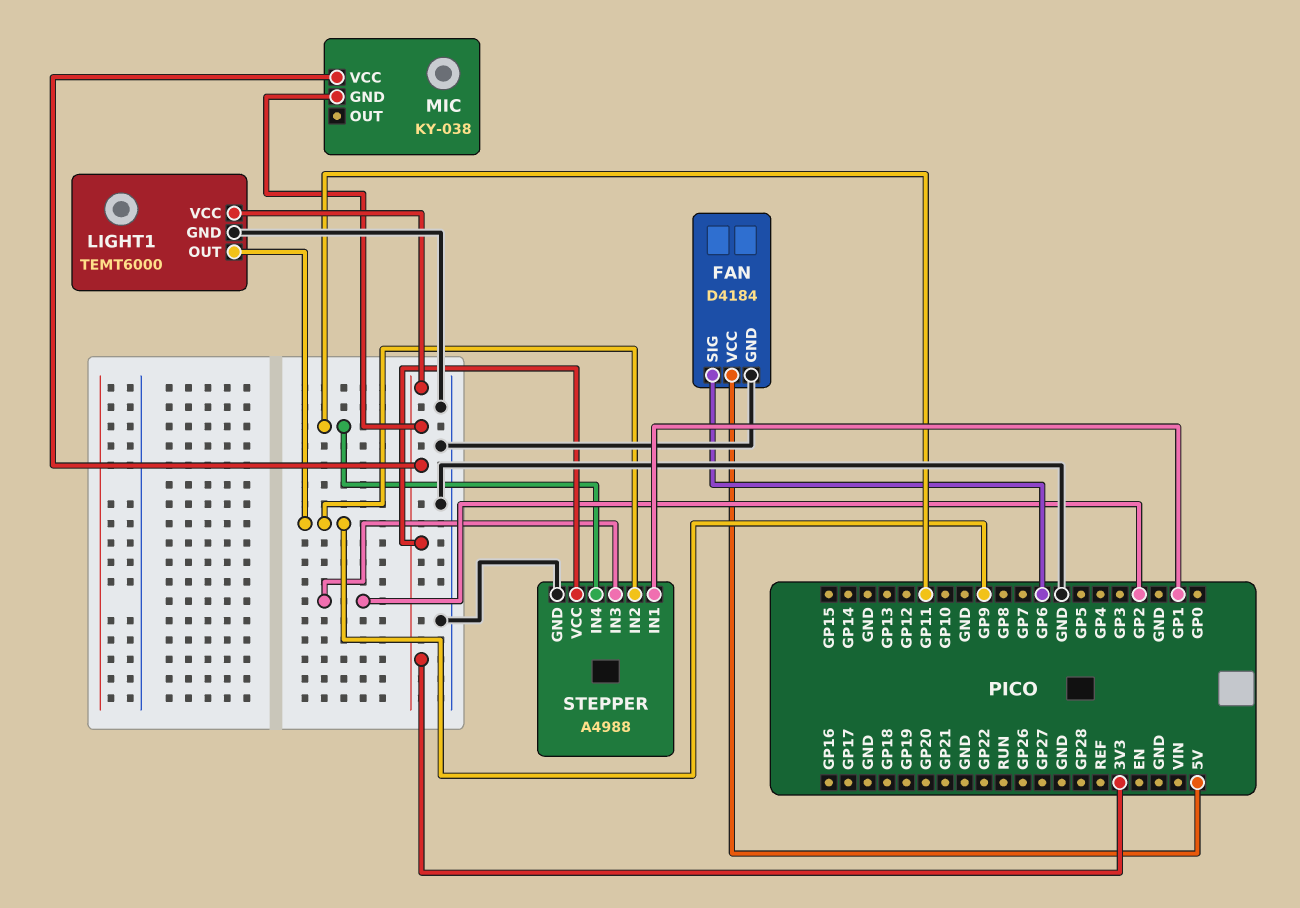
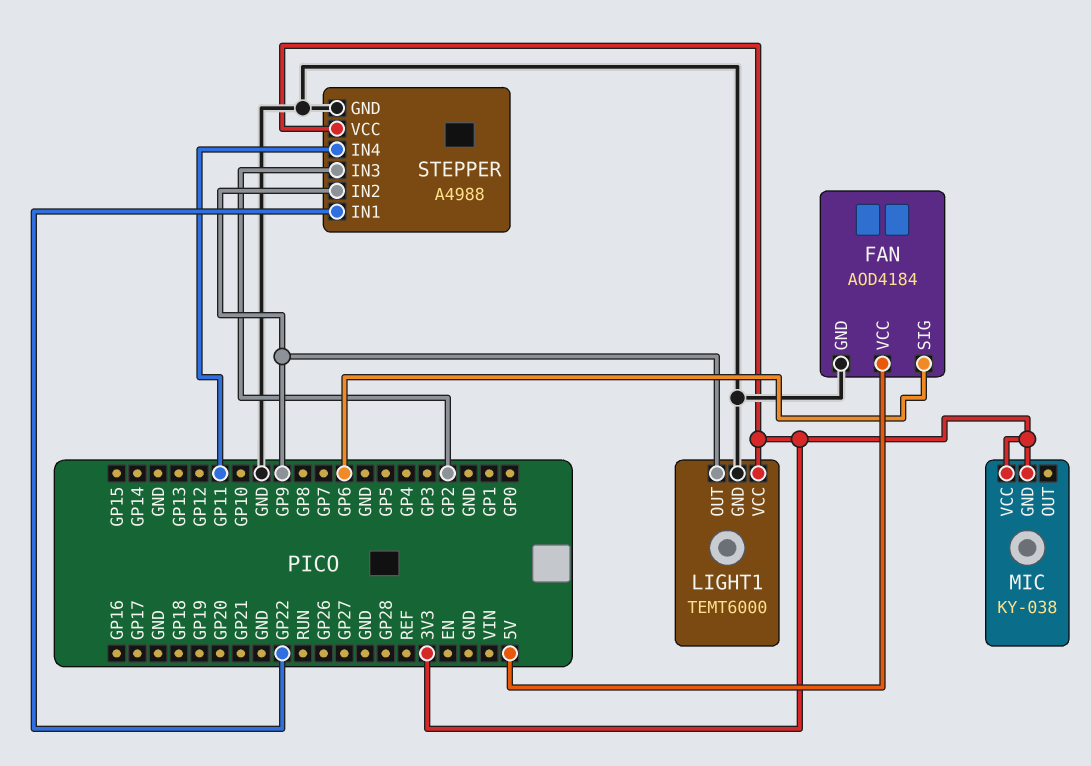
FAN: D4184 -> AOD4184
STEPPER pin IN1: GP1 -> GP22

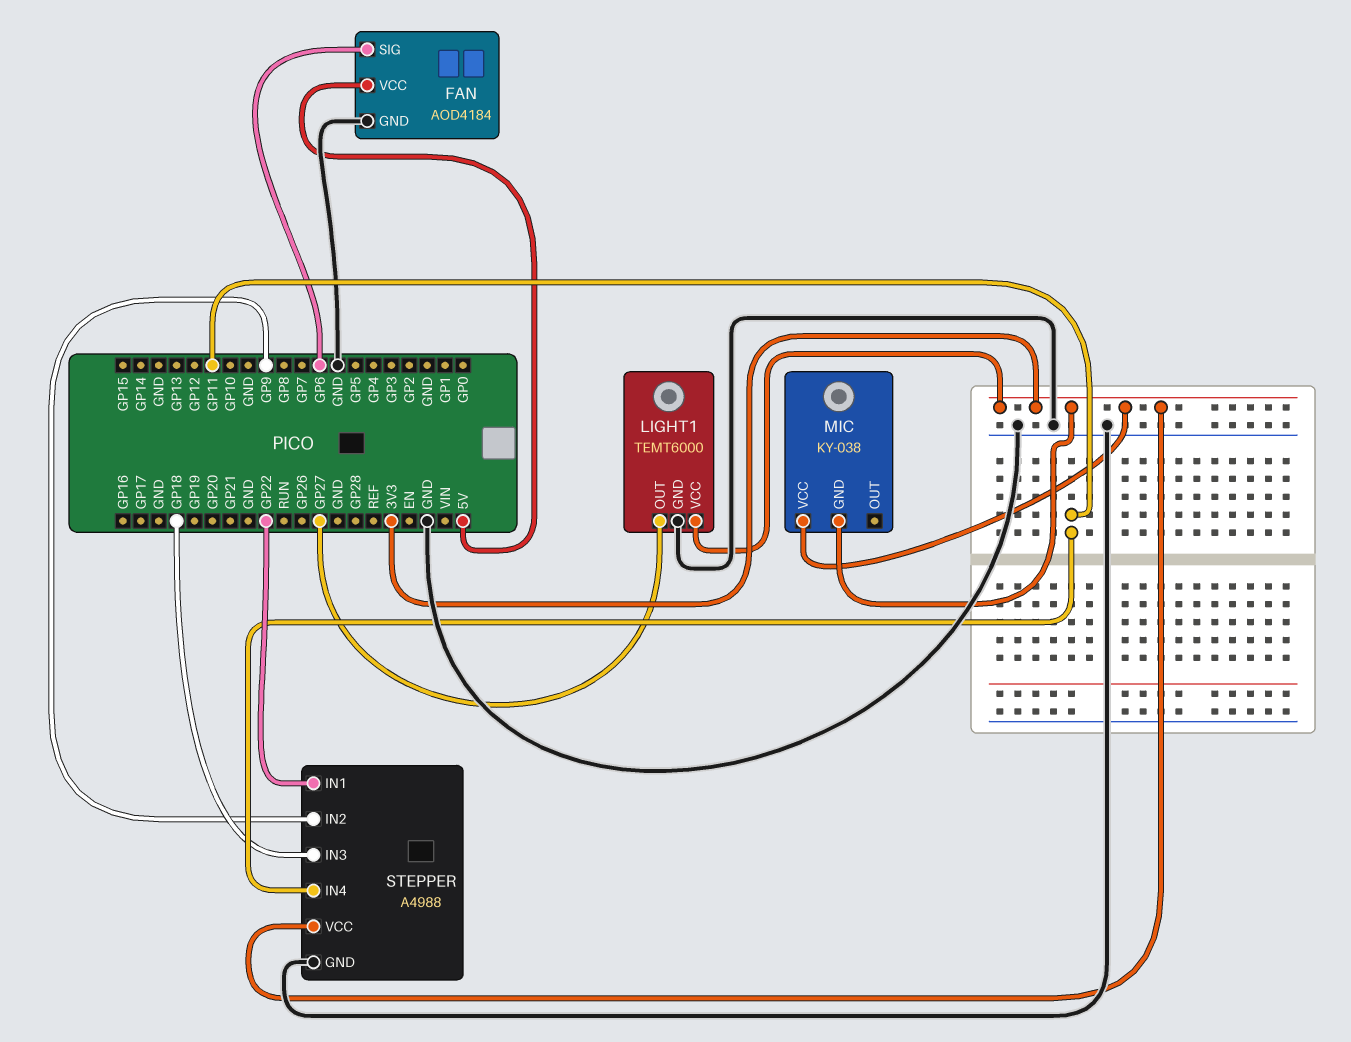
LIGHT1 pin OUT: GP9 -> GP27
STEPPER pin IN3: GP2 -> GP18

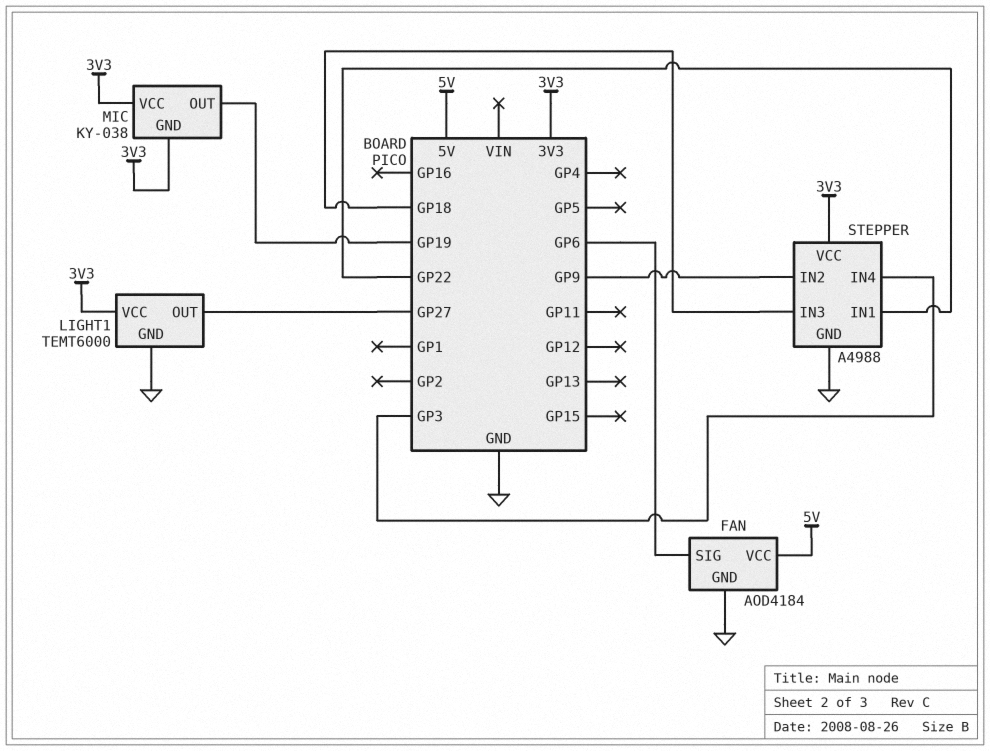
MIC pin OUT: none -> GP19
STEPPER pin IN4: GP11 -> GP3

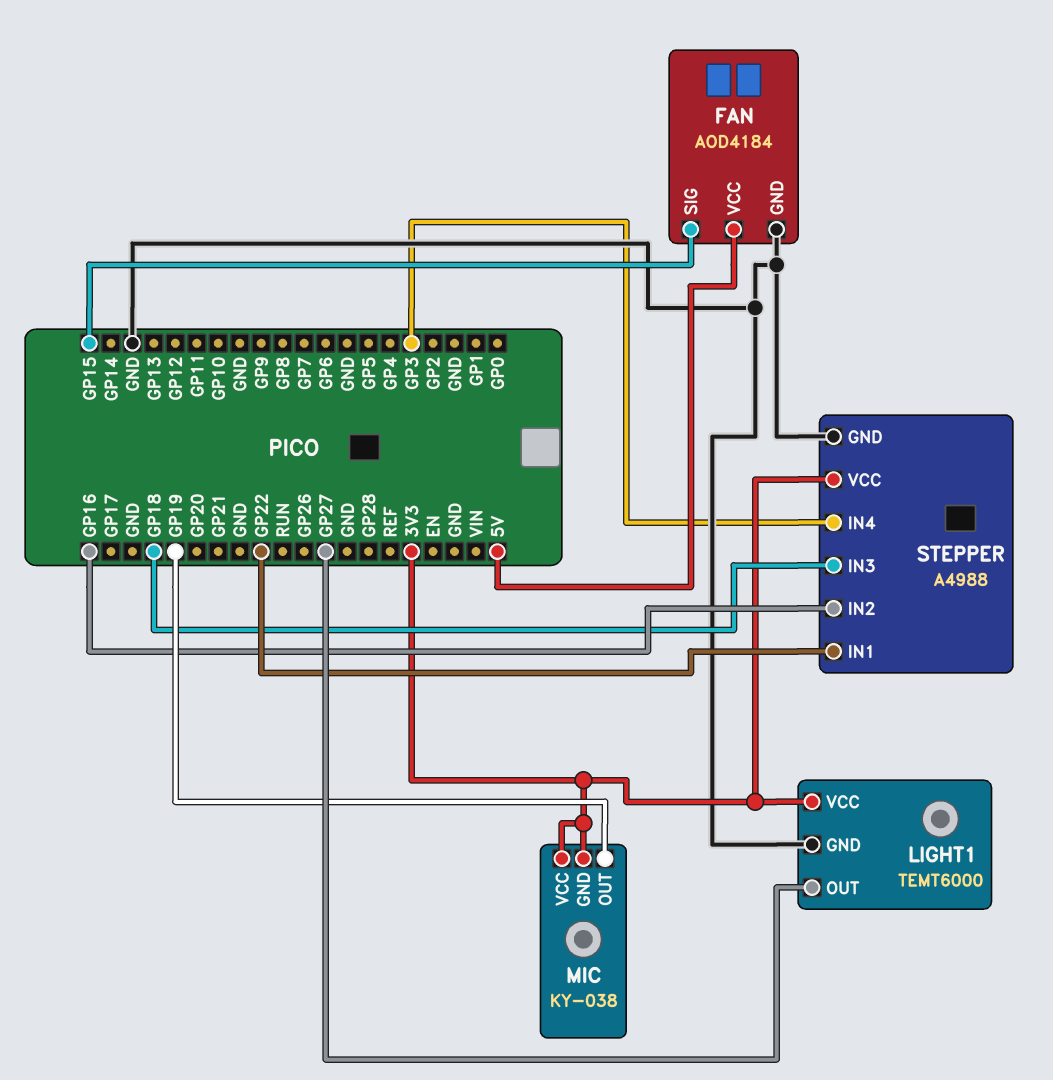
FAN pin SIG: GP6 -> GP15
STEPPER pin IN2: GP9 -> GP16

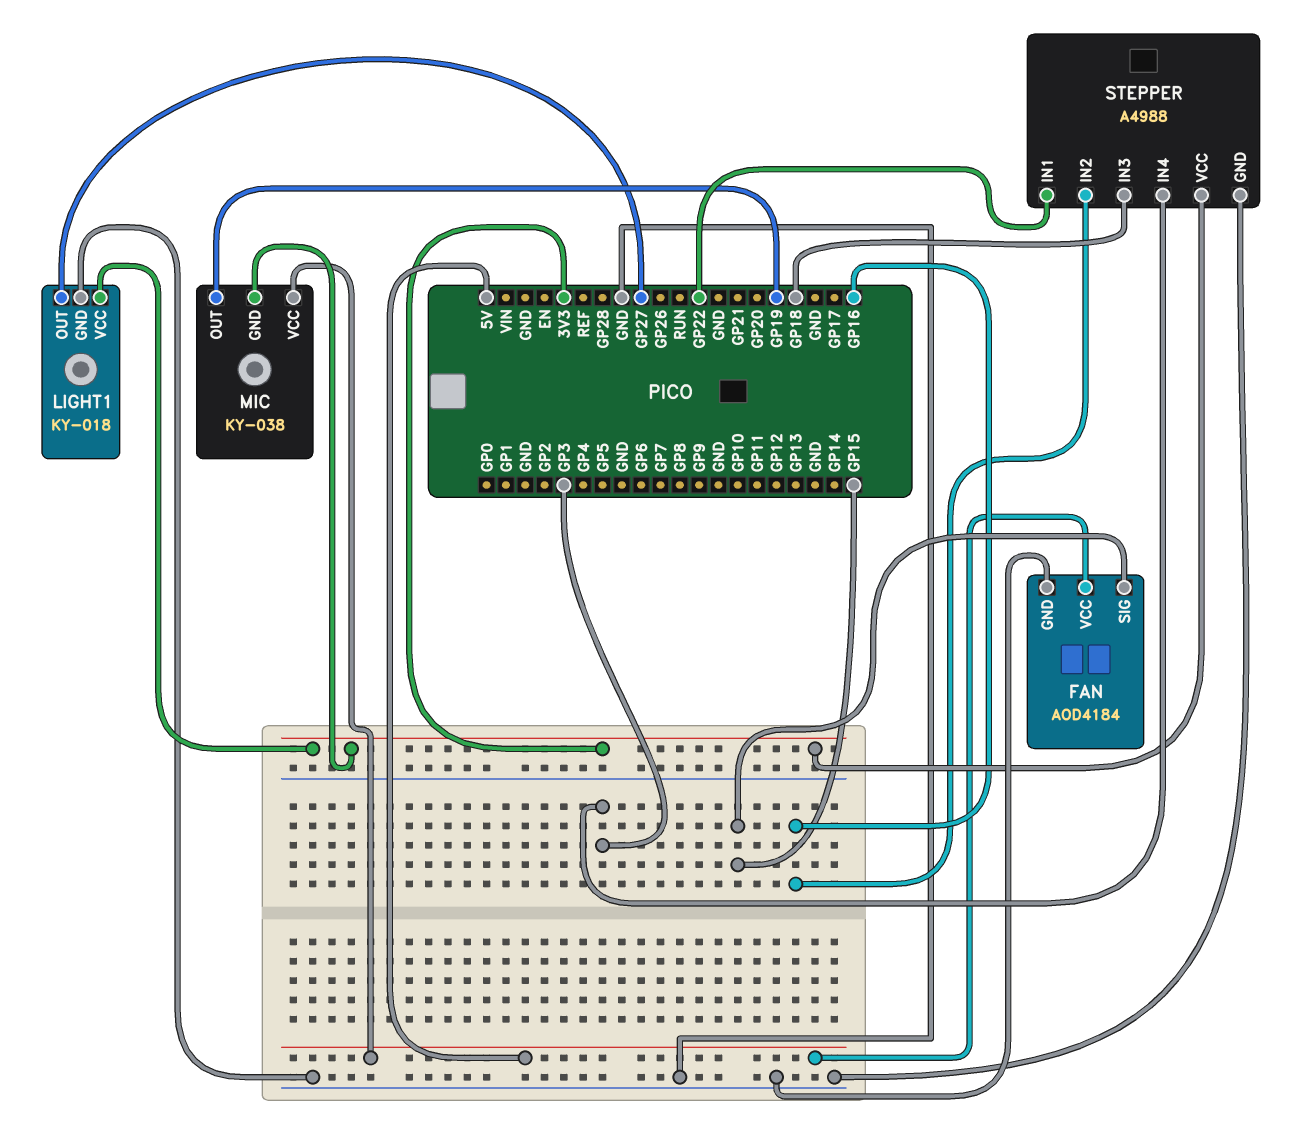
LIGHT1: TEMT6000 -> KY-018
MIC pin VCC: 3V3 -> 5V

